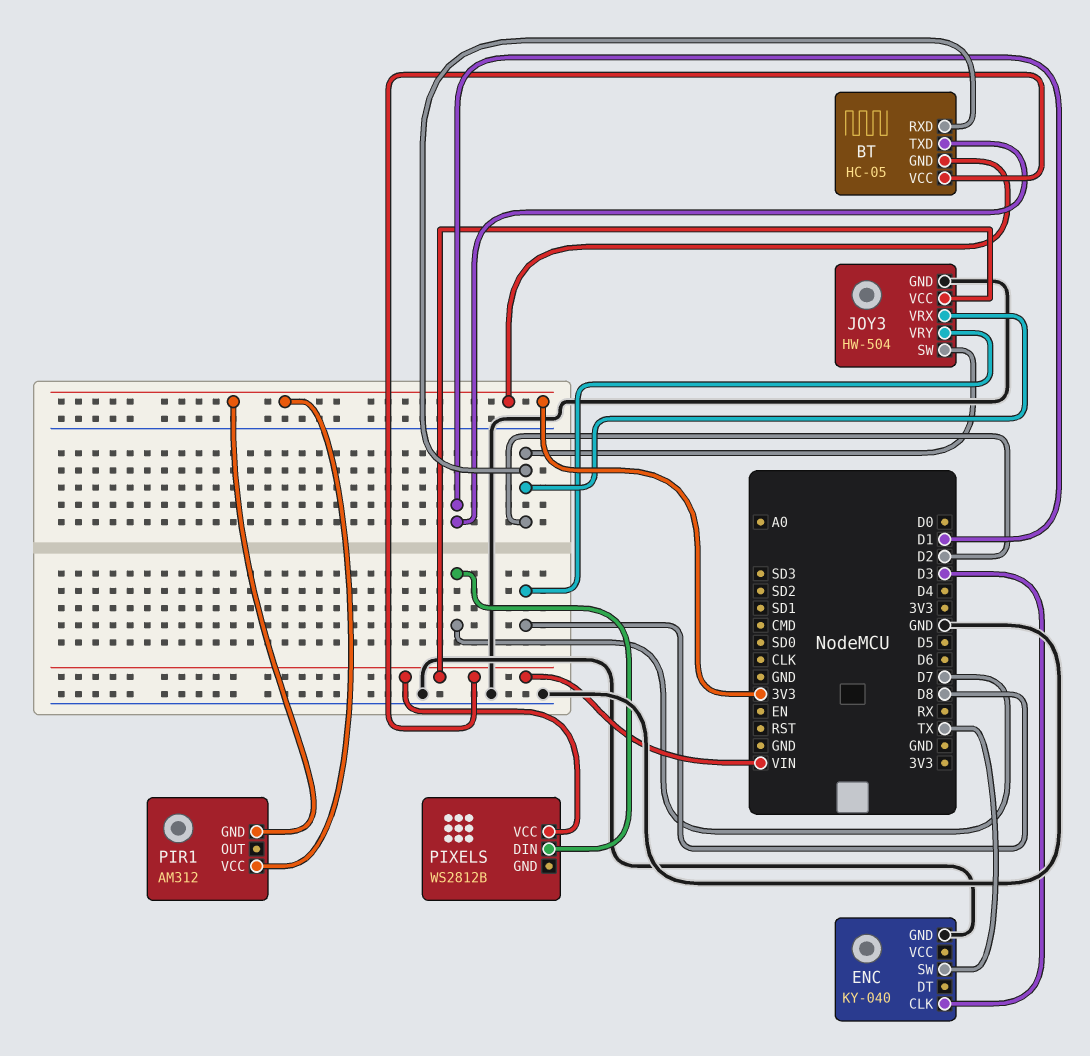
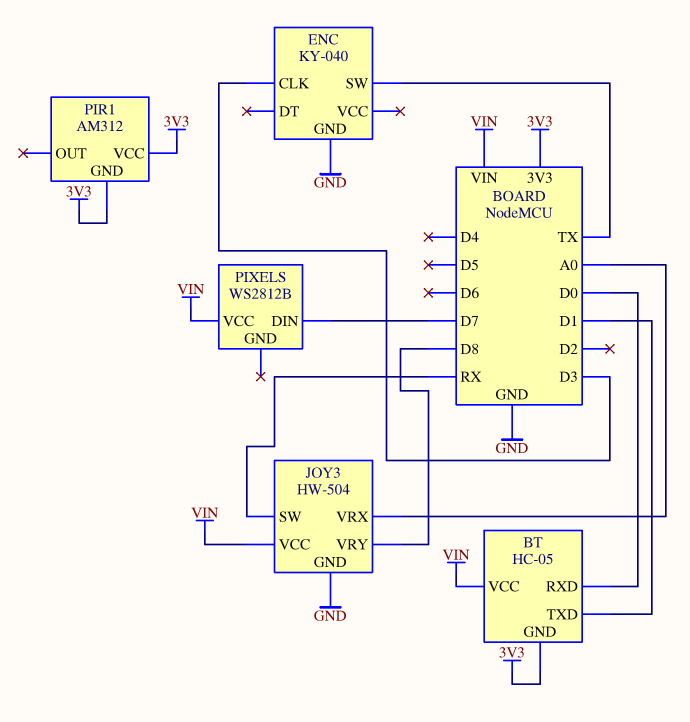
BT pin RXD: D2 -> D0
JOY3 pin SW: D2 -> RX
JOY3 pin VRX: D2 -> A0

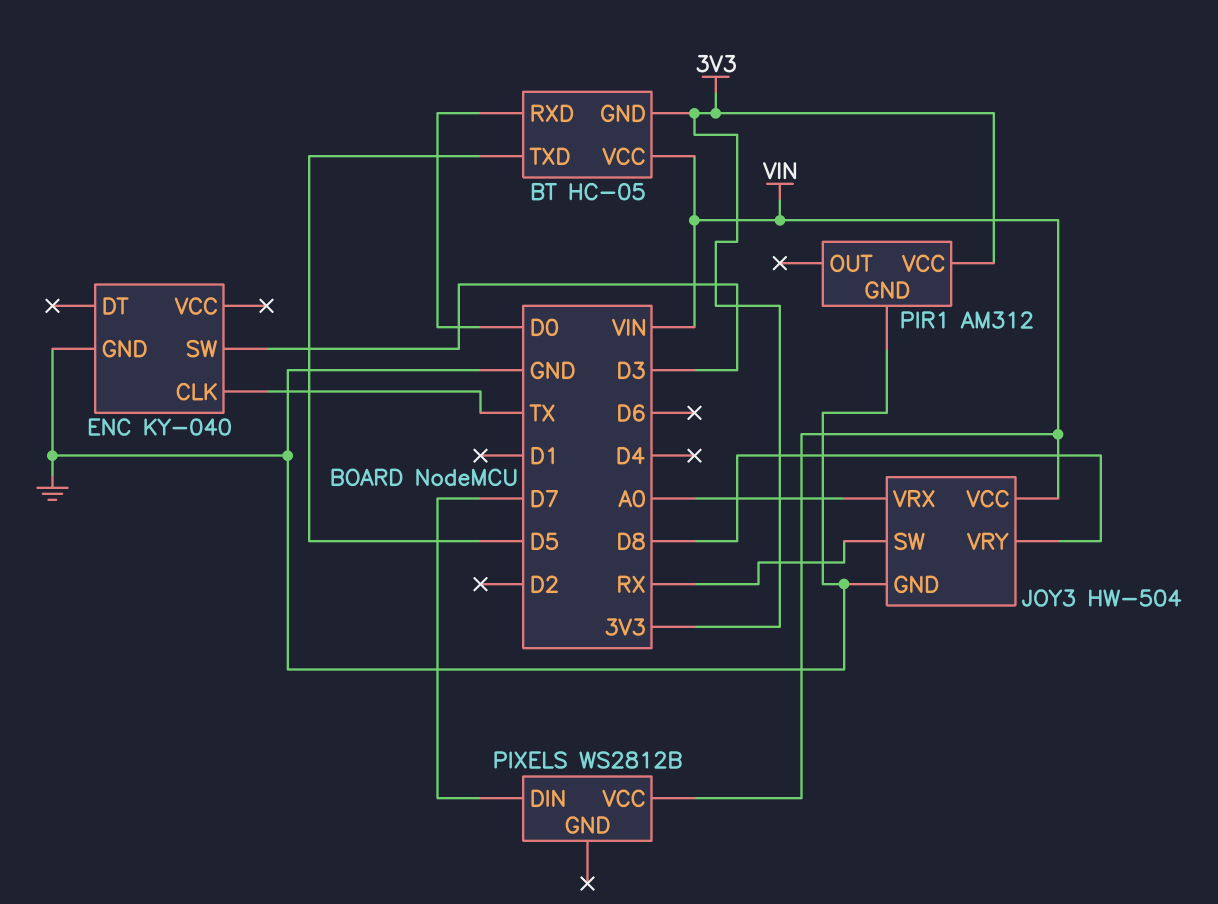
BT pin TXD: D1 -> D5
ENC pin CLK: D3 -> TX
ENC pin SW: TX -> D3
PIR1 pin GND: 3V3 -> GND

